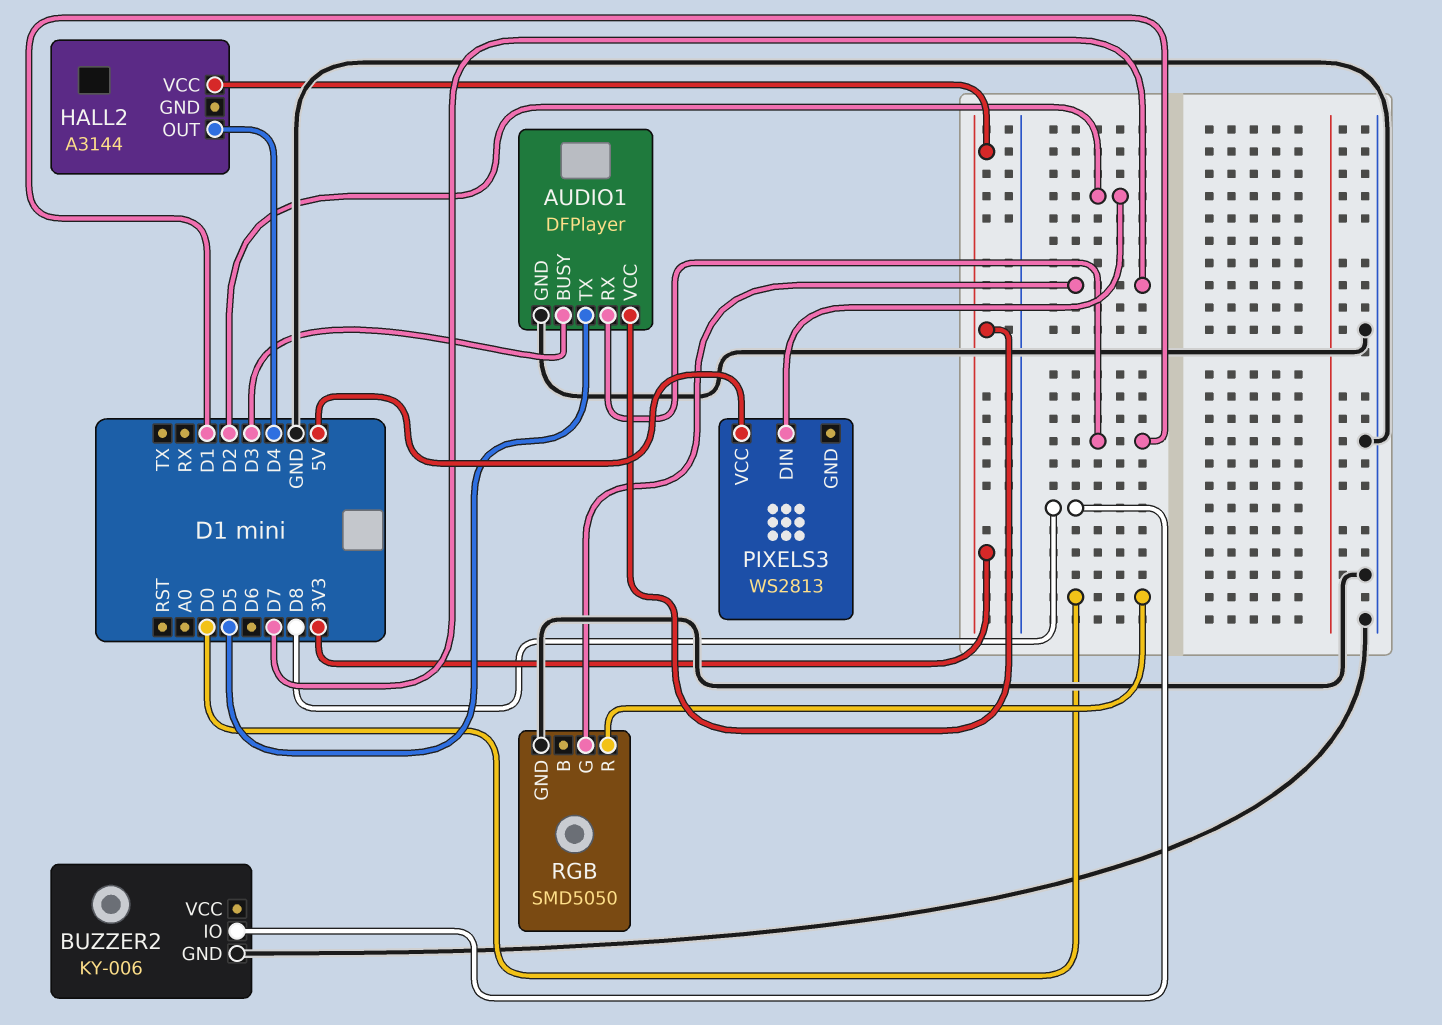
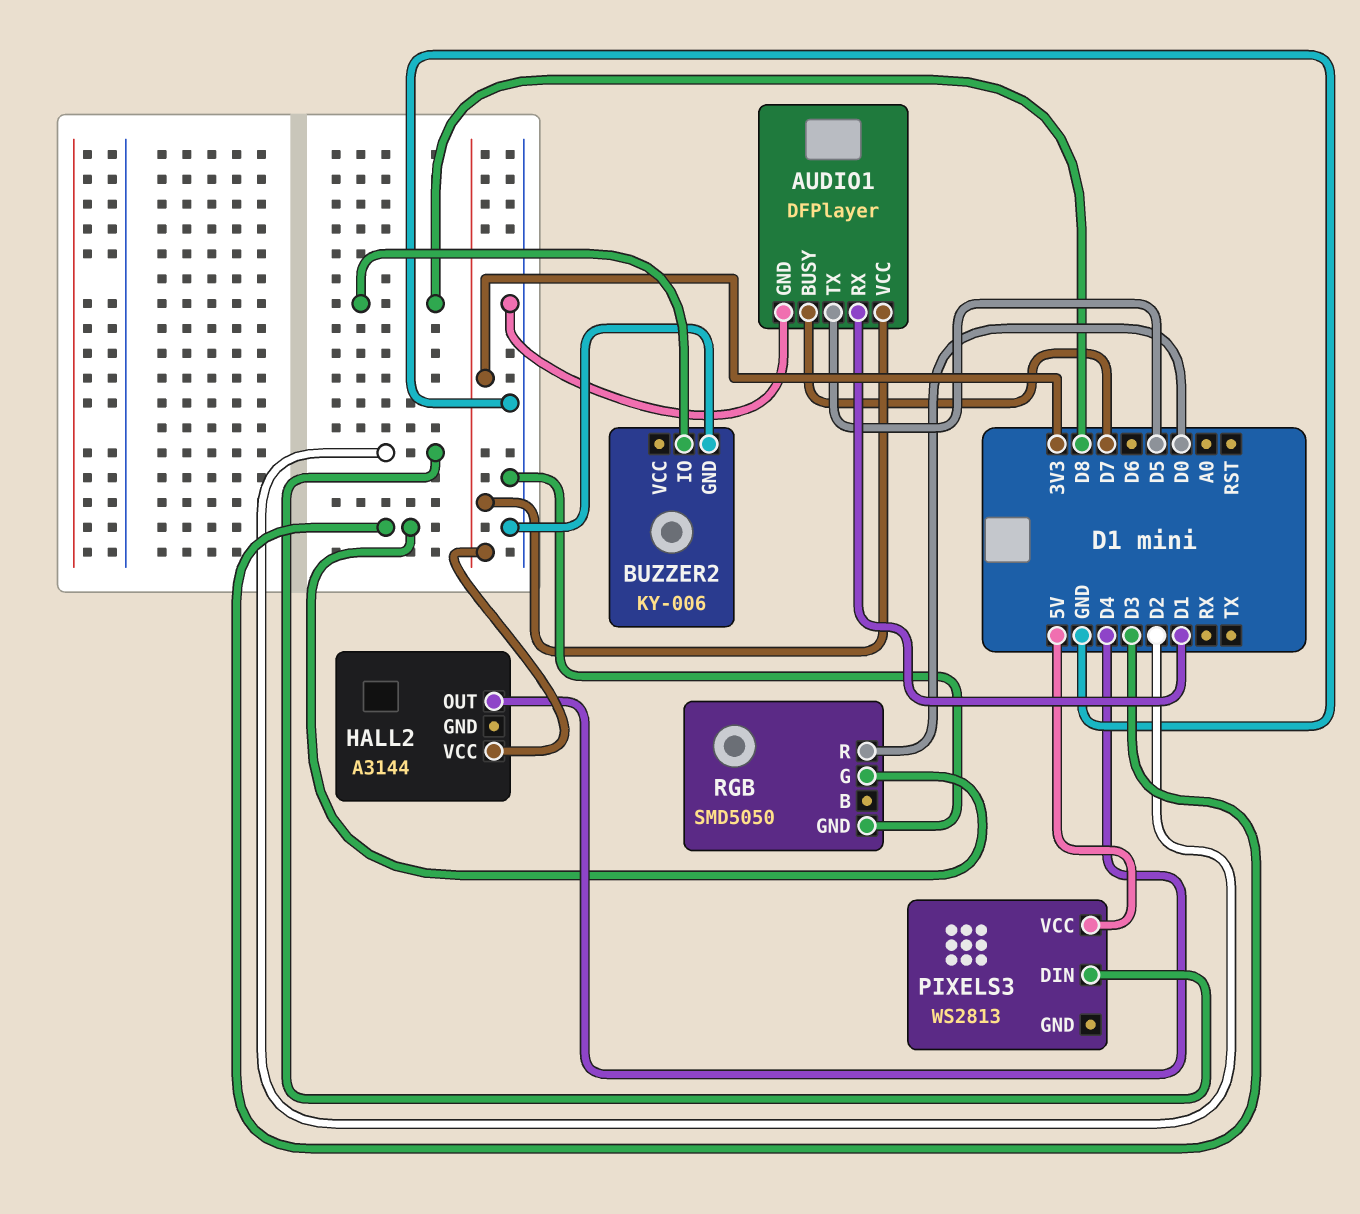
AUDIO1 pin BUSY: D3 -> D7
RGB pin G: D7 -> D3

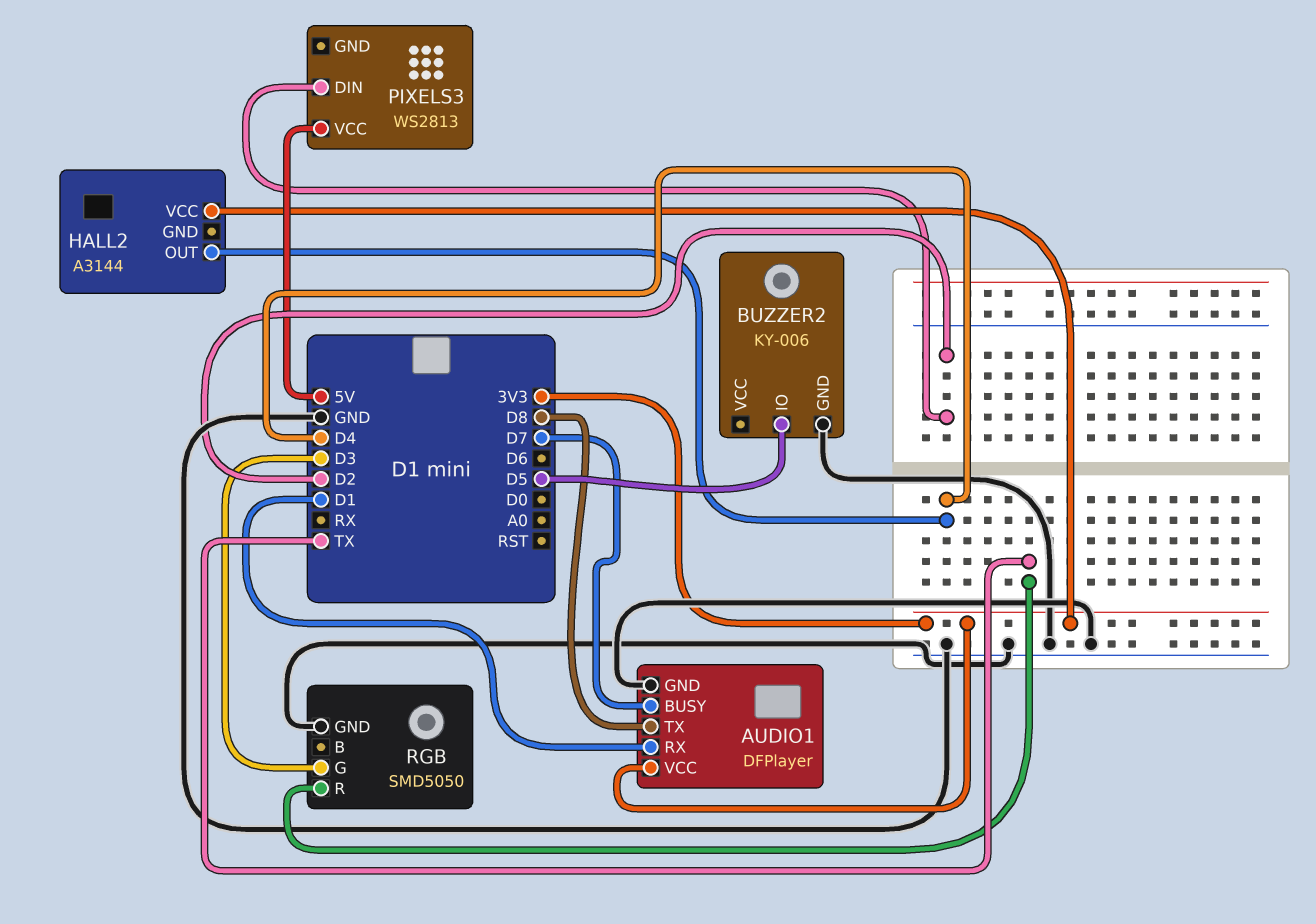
AUDIO1 pin TX: D5 -> D8
BUZZER2 pin IO: D8 -> D5
RGB pin R: D0 -> TX

